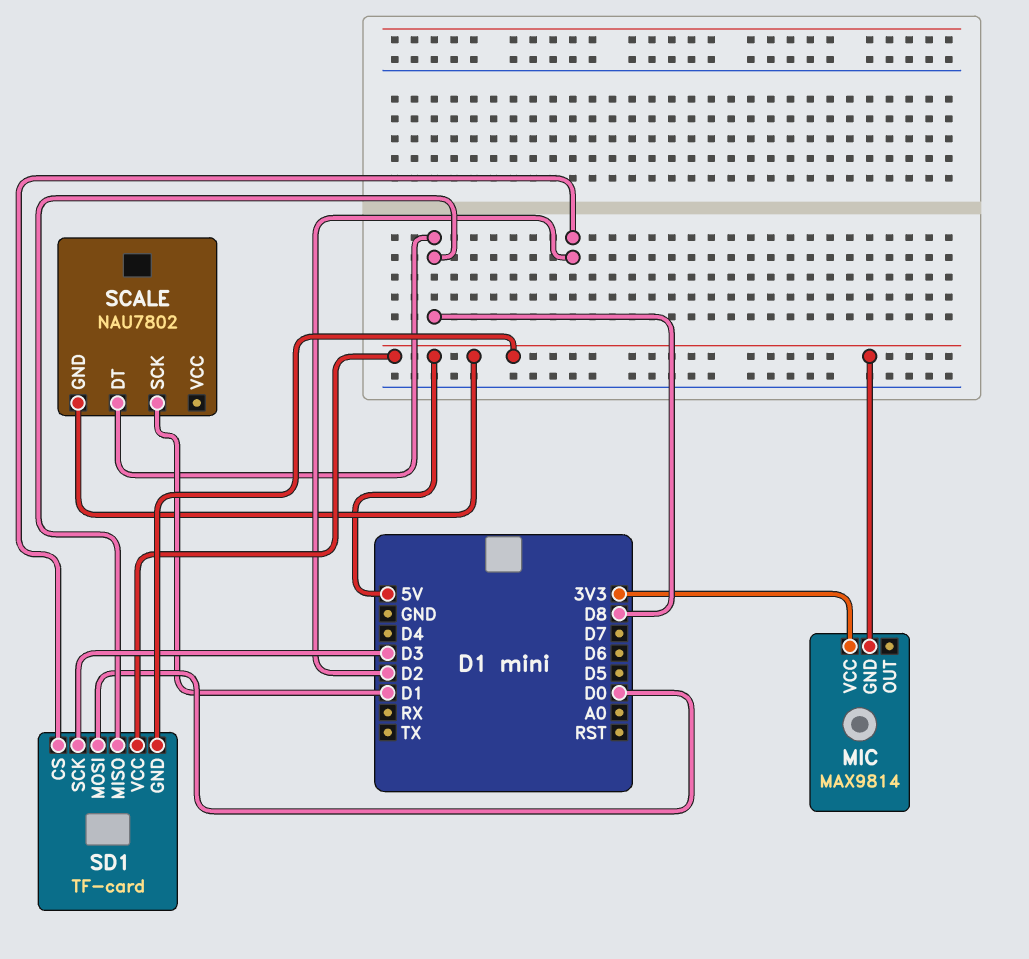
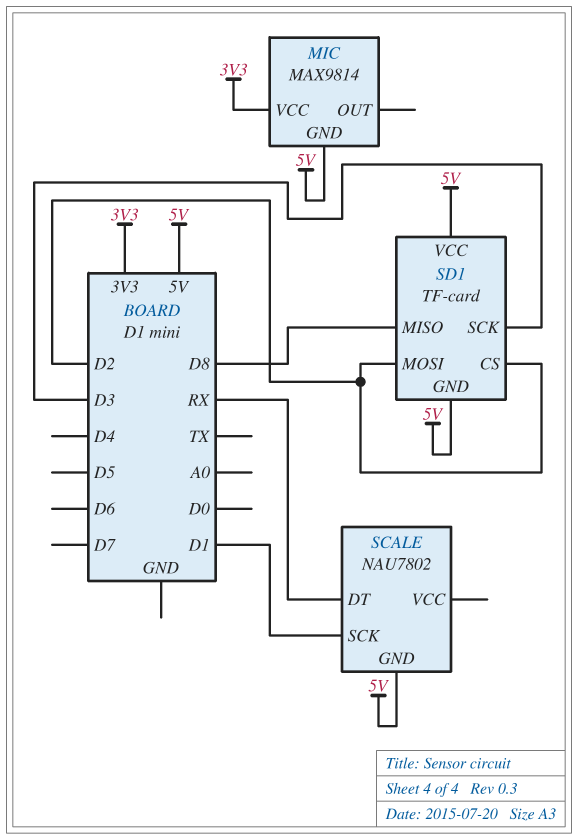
SCALE pin DT: D8 -> RX
SD1 pin MOSI: D0 -> D2

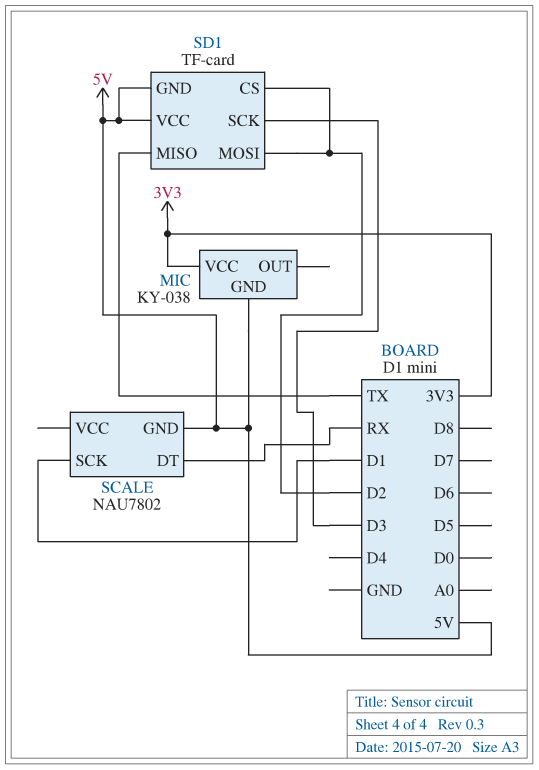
MIC: MAX9814 -> KY-038
SD1 pin MISO: D8 -> TX

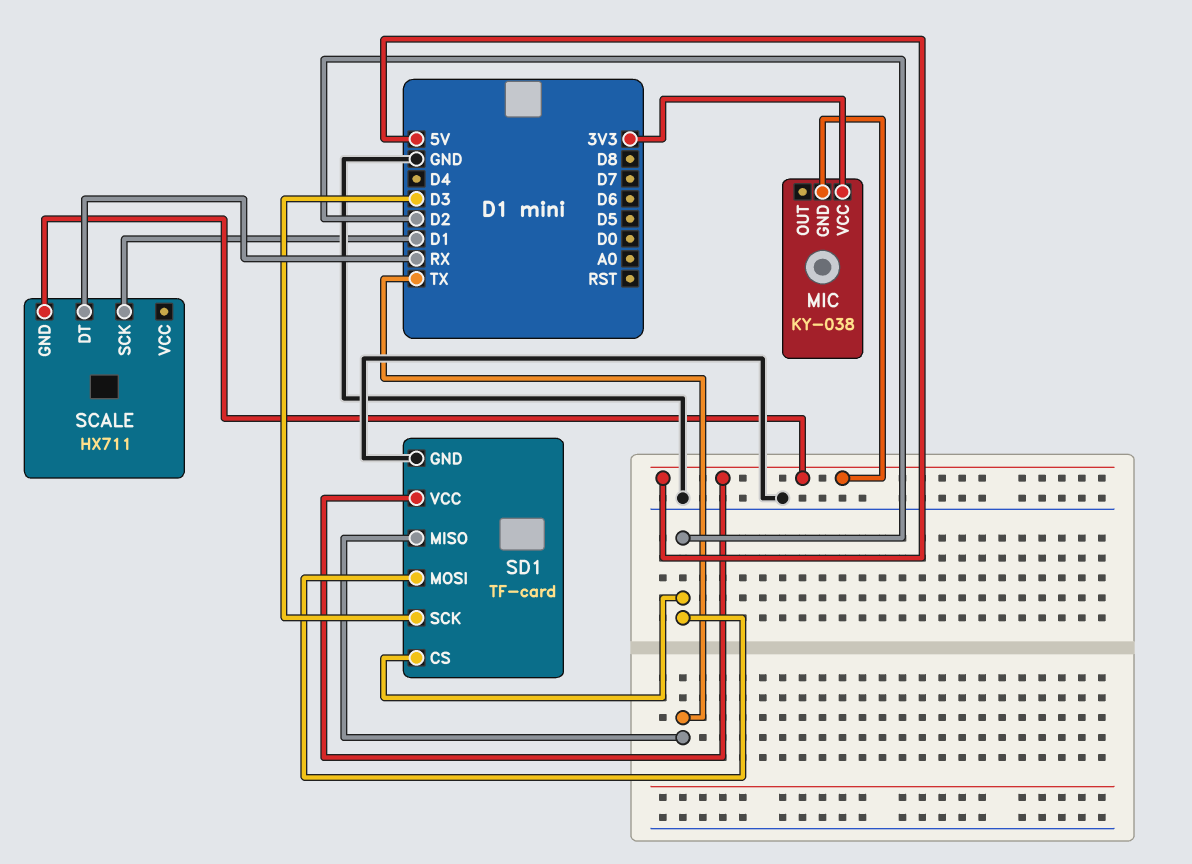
SCALE: NAU7802 -> HX711
SD1 pin GND: 5V -> GND

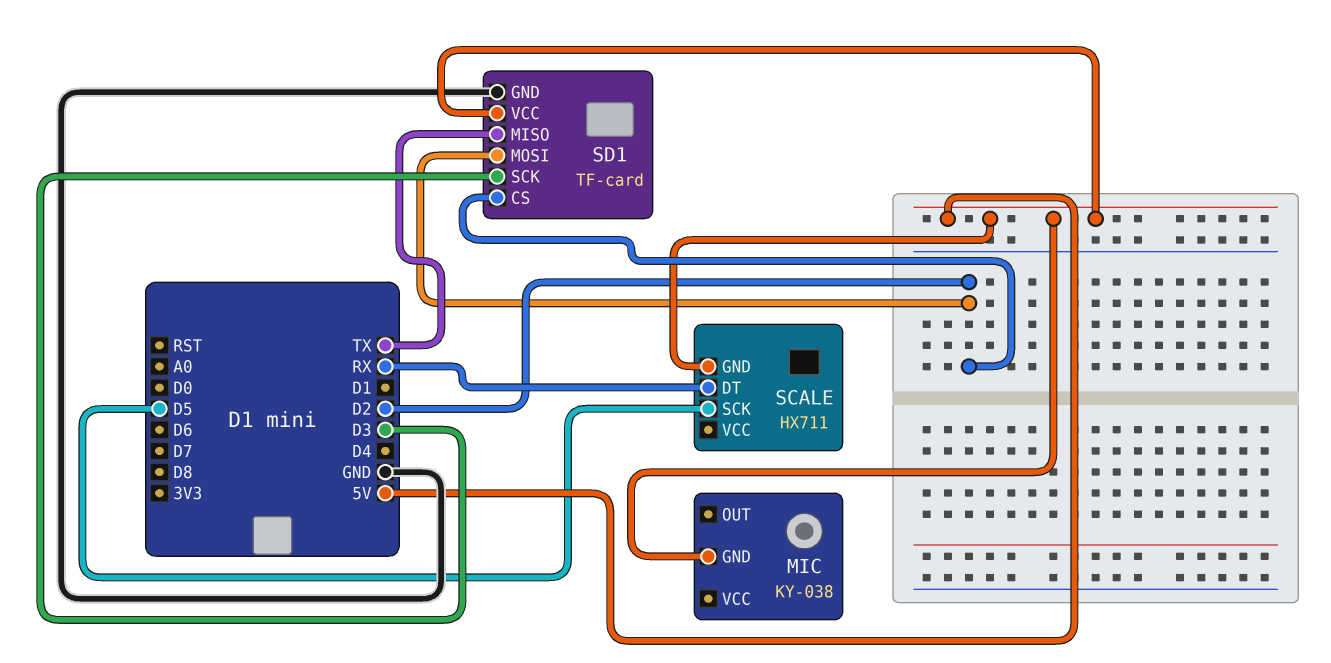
MIC pin VCC: 3V3 -> none
SCALE pin SCK: D1 -> D5

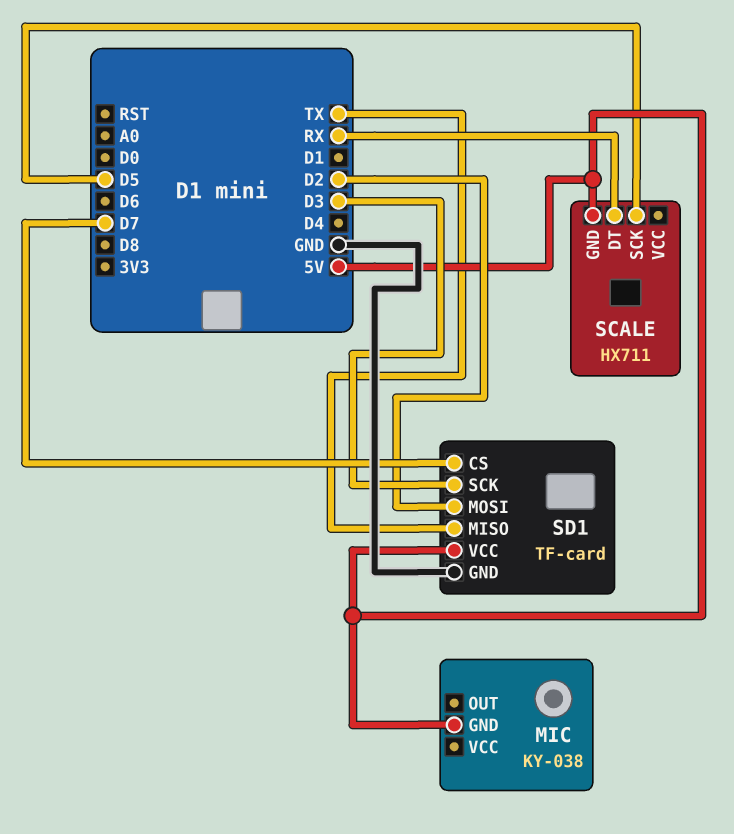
SD1 pin CS: D2 -> D7

